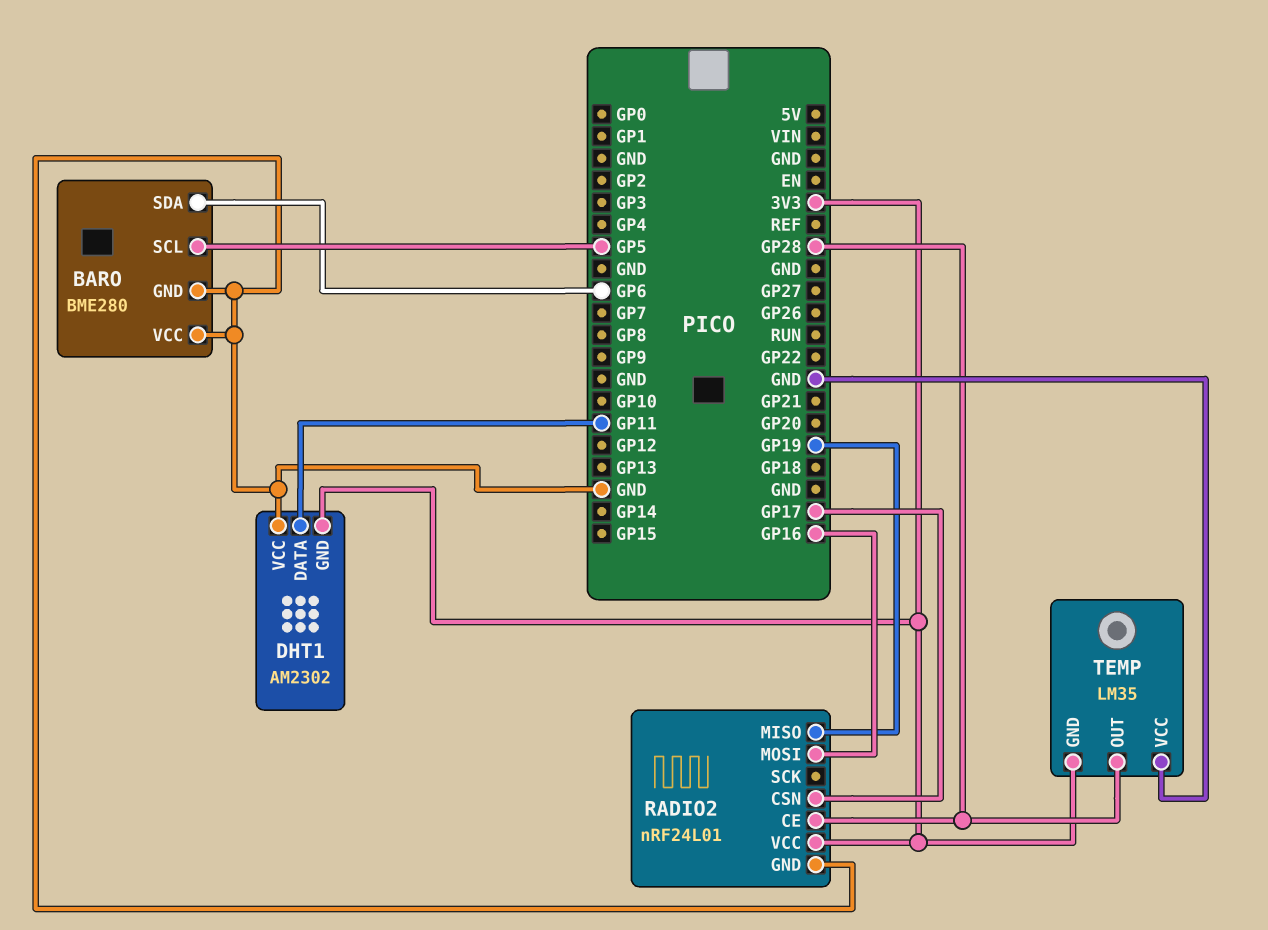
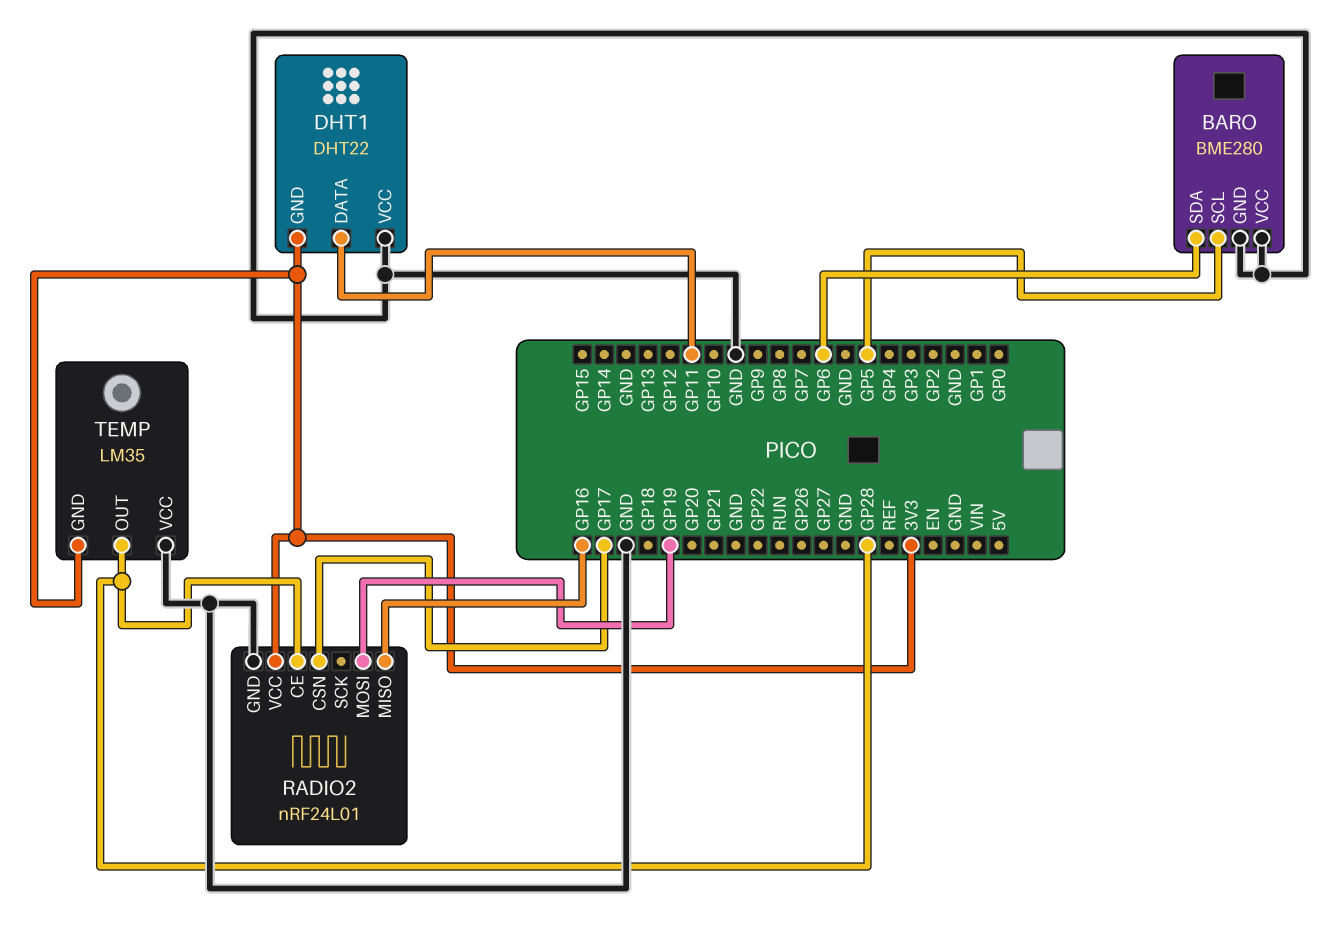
DHT1: AM2302 -> DHT22
RADIO2 pin MISO: GP19 -> GP16
RADIO2 pin MOSI: GP16 -> GP19

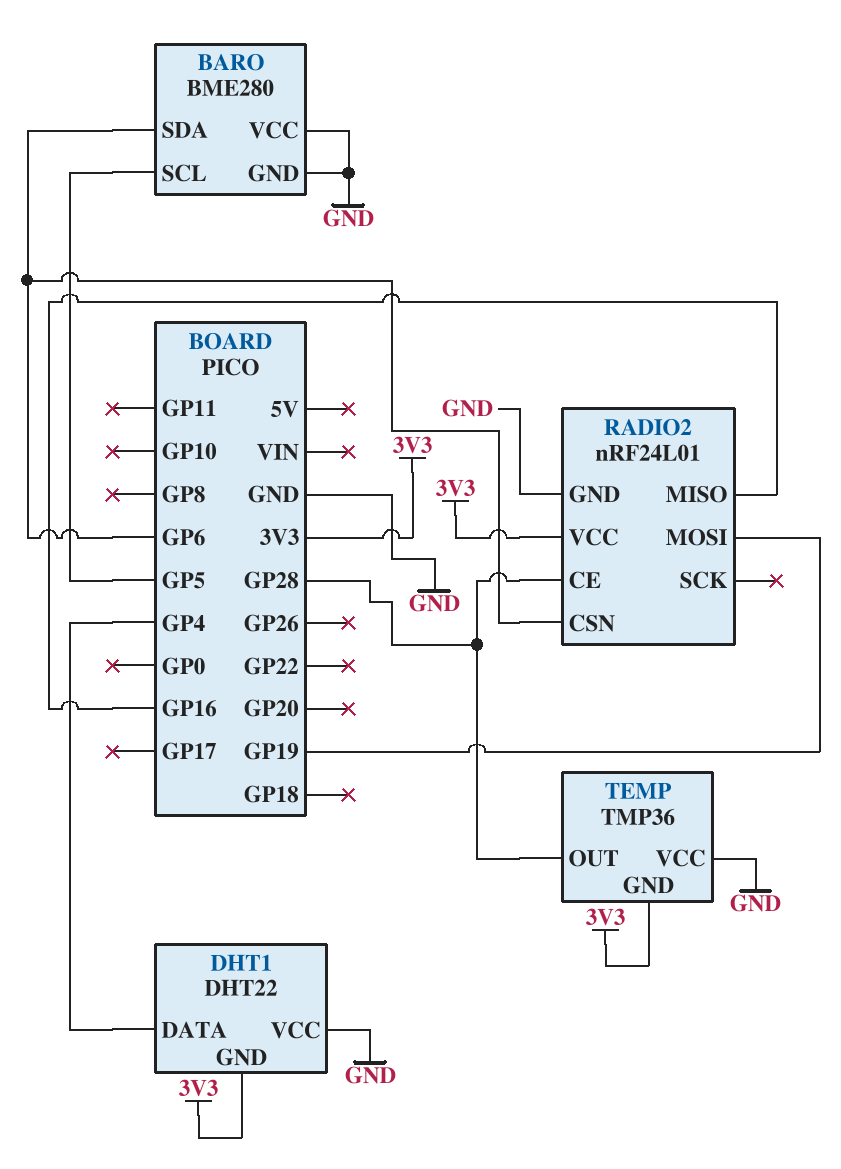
DHT1 pin DATA: GP11 -> GP4
RADIO2 pin CSN: GP17 -> GP6
TEMP: LM35 -> TMP36

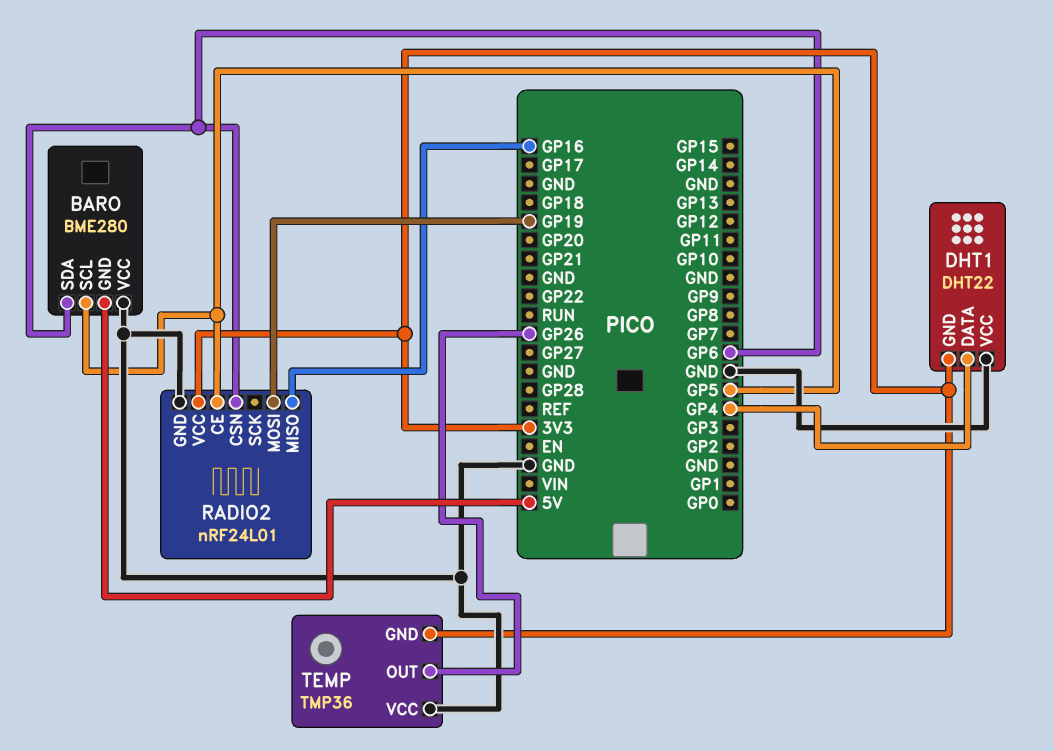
BARO pin GND: GND -> 5V
RADIO2 pin CE: GP28 -> GP5
TEMP pin OUT: GP28 -> GP26

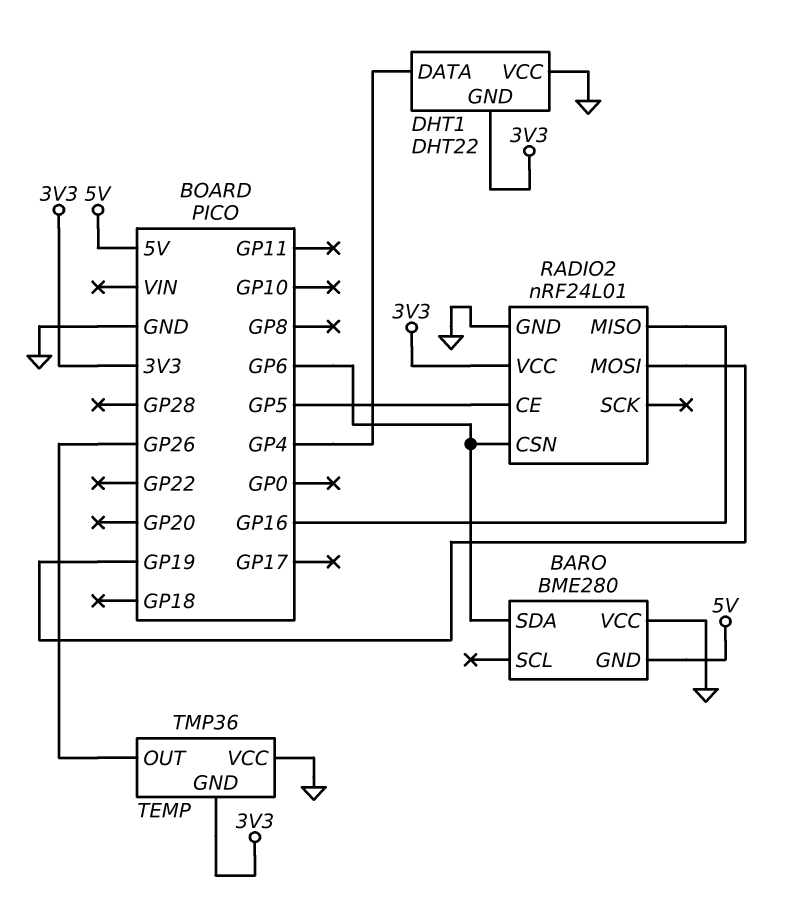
BARO pin SCL: GP5 -> none

